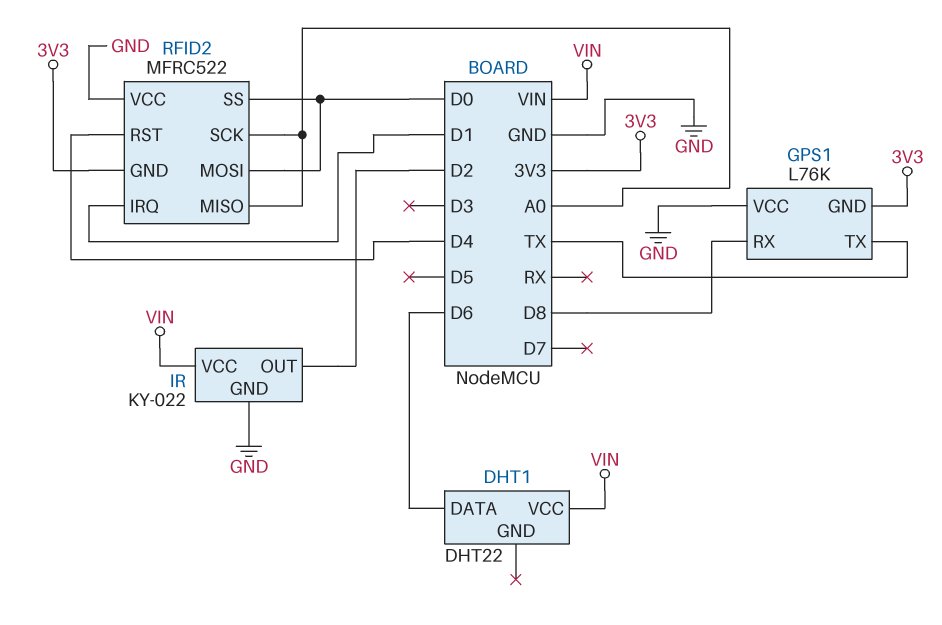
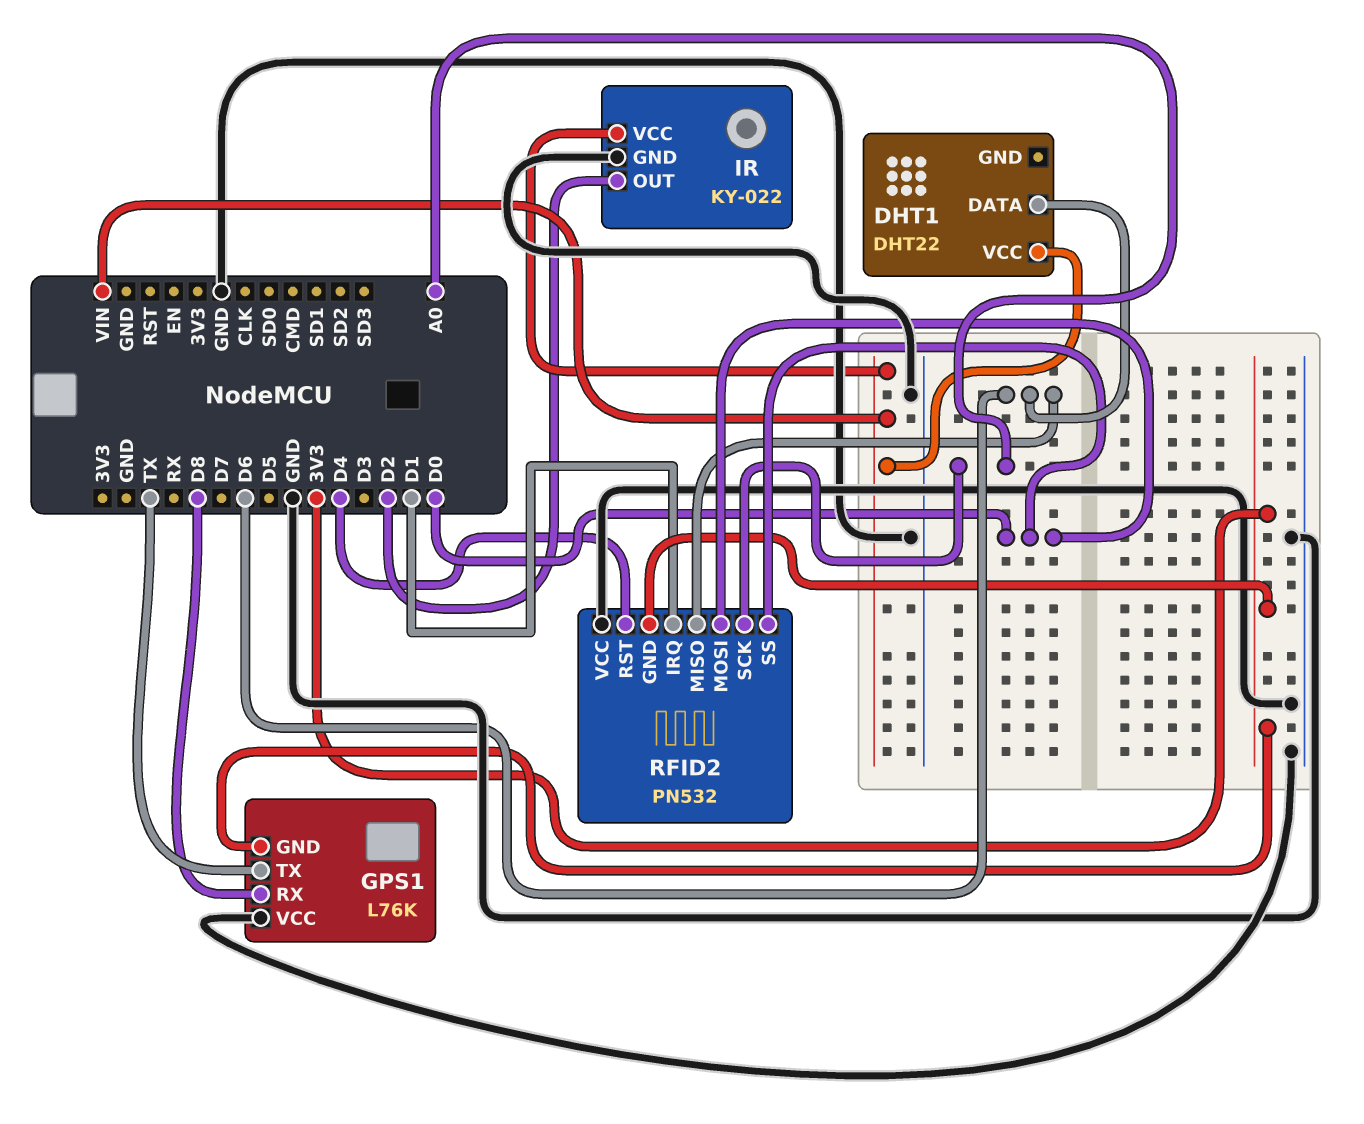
RFID2: MFRC522 -> PN532
RFID2 pin MISO: A0 -> D6

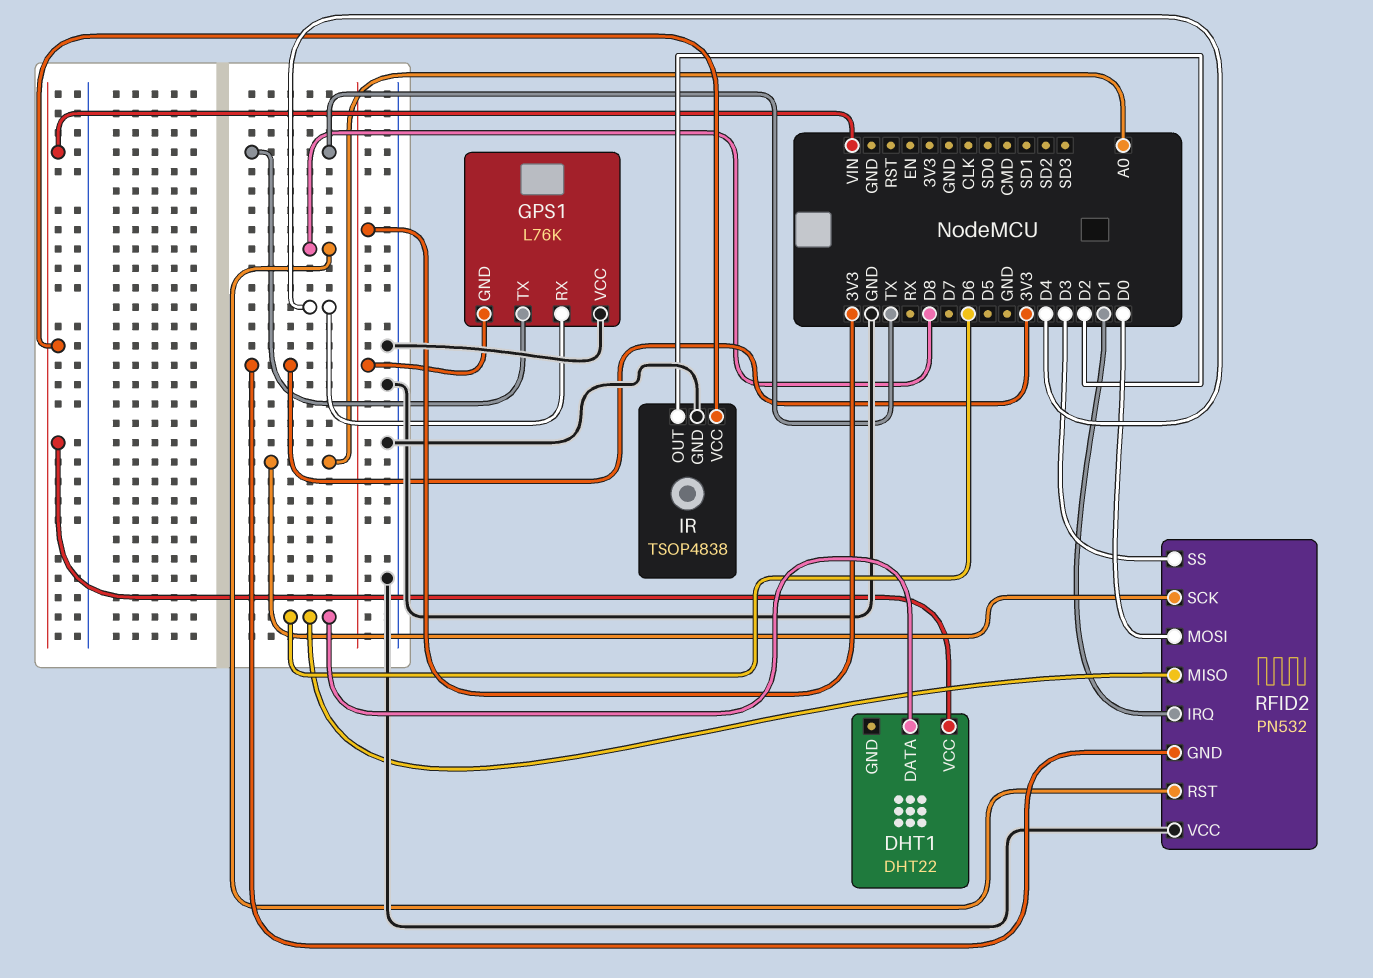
GPS1 pin RX: D8 -> D4
IR: KY-022 -> TSOP4838
RFID2 pin RST: D4 -> D8
RFID2 pin SS: D0 -> D3

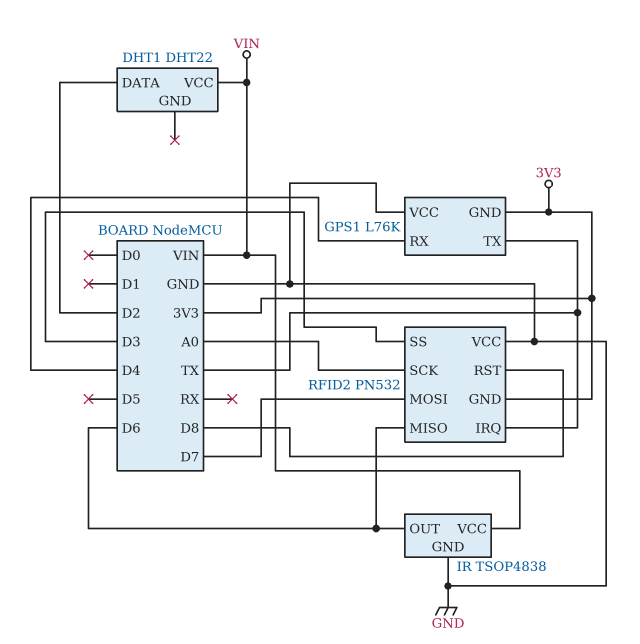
DHT1 pin DATA: D6 -> D2
IR pin OUT: D2 -> D6
RFID2 pin IRQ: D1 -> TX
RFID2 pin MOSI: D0 -> D7

